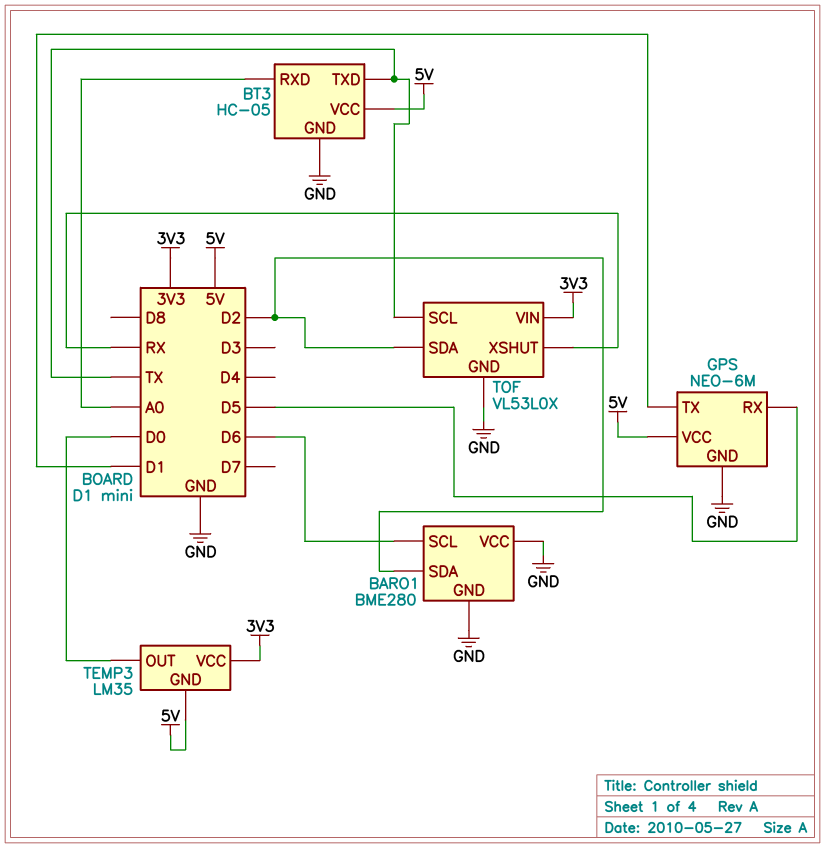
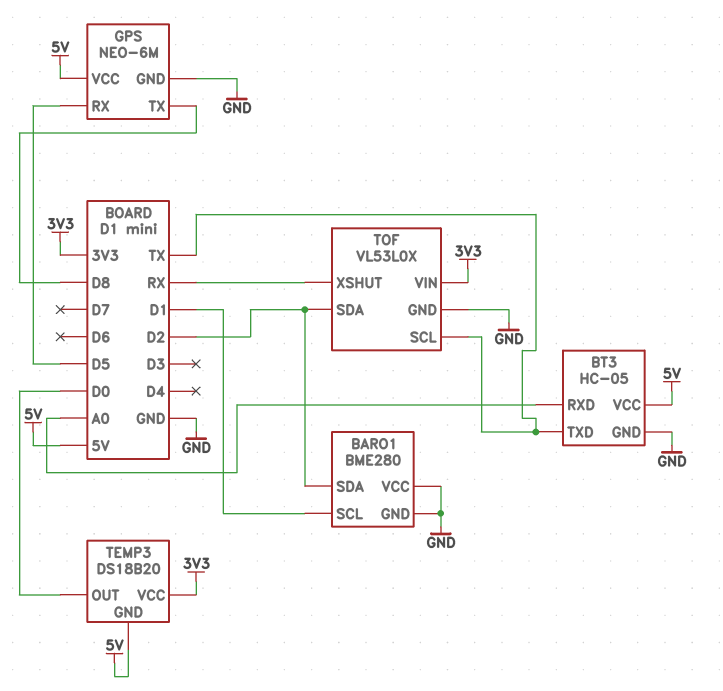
BARO1 pin SCL: D6 -> D1
GPS pin TX: D1 -> D8
TEMP3: LM35 -> DS18B20

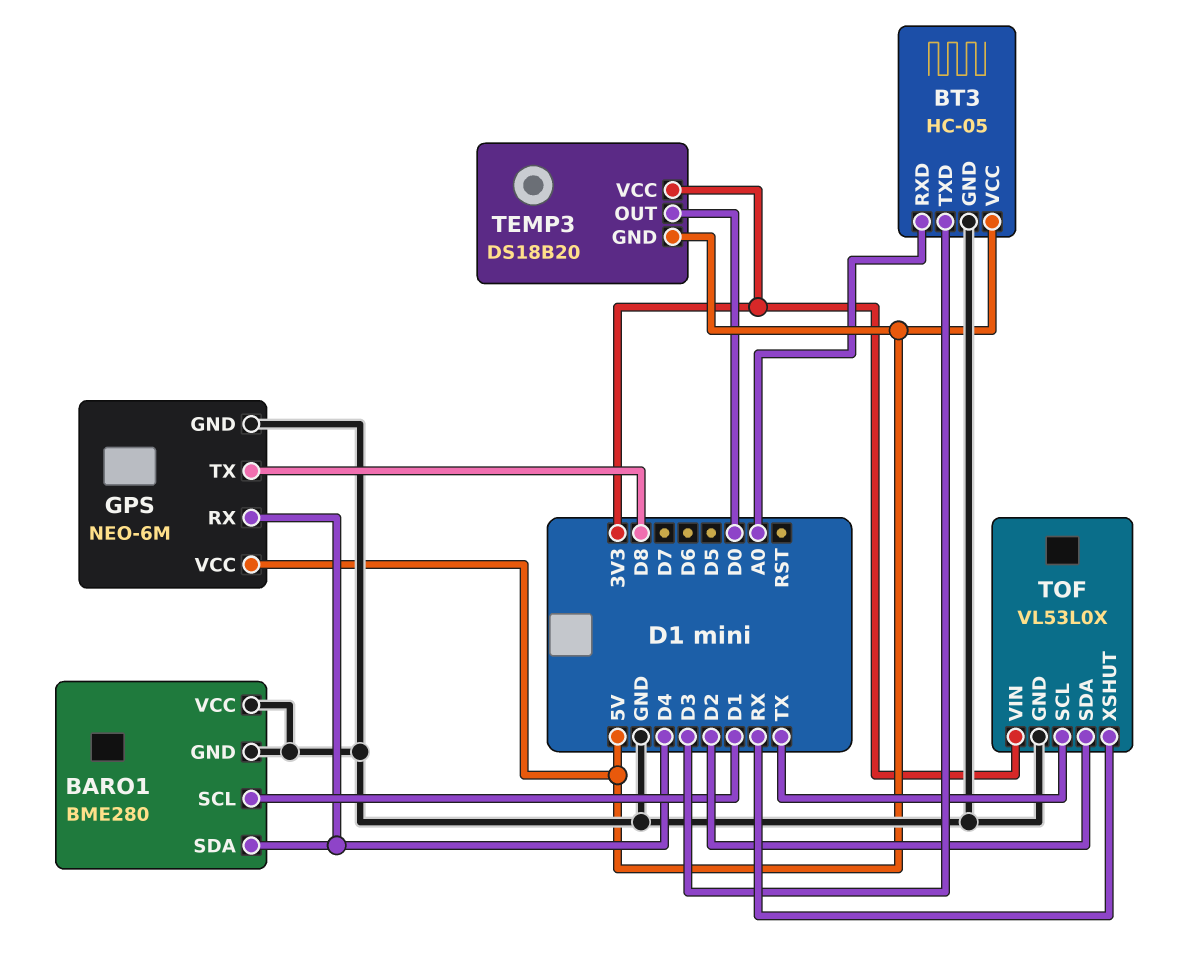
BARO1 pin SDA: D2 -> D4
BT3 pin TXD: TX -> D3
GPS pin RX: D5 -> D4

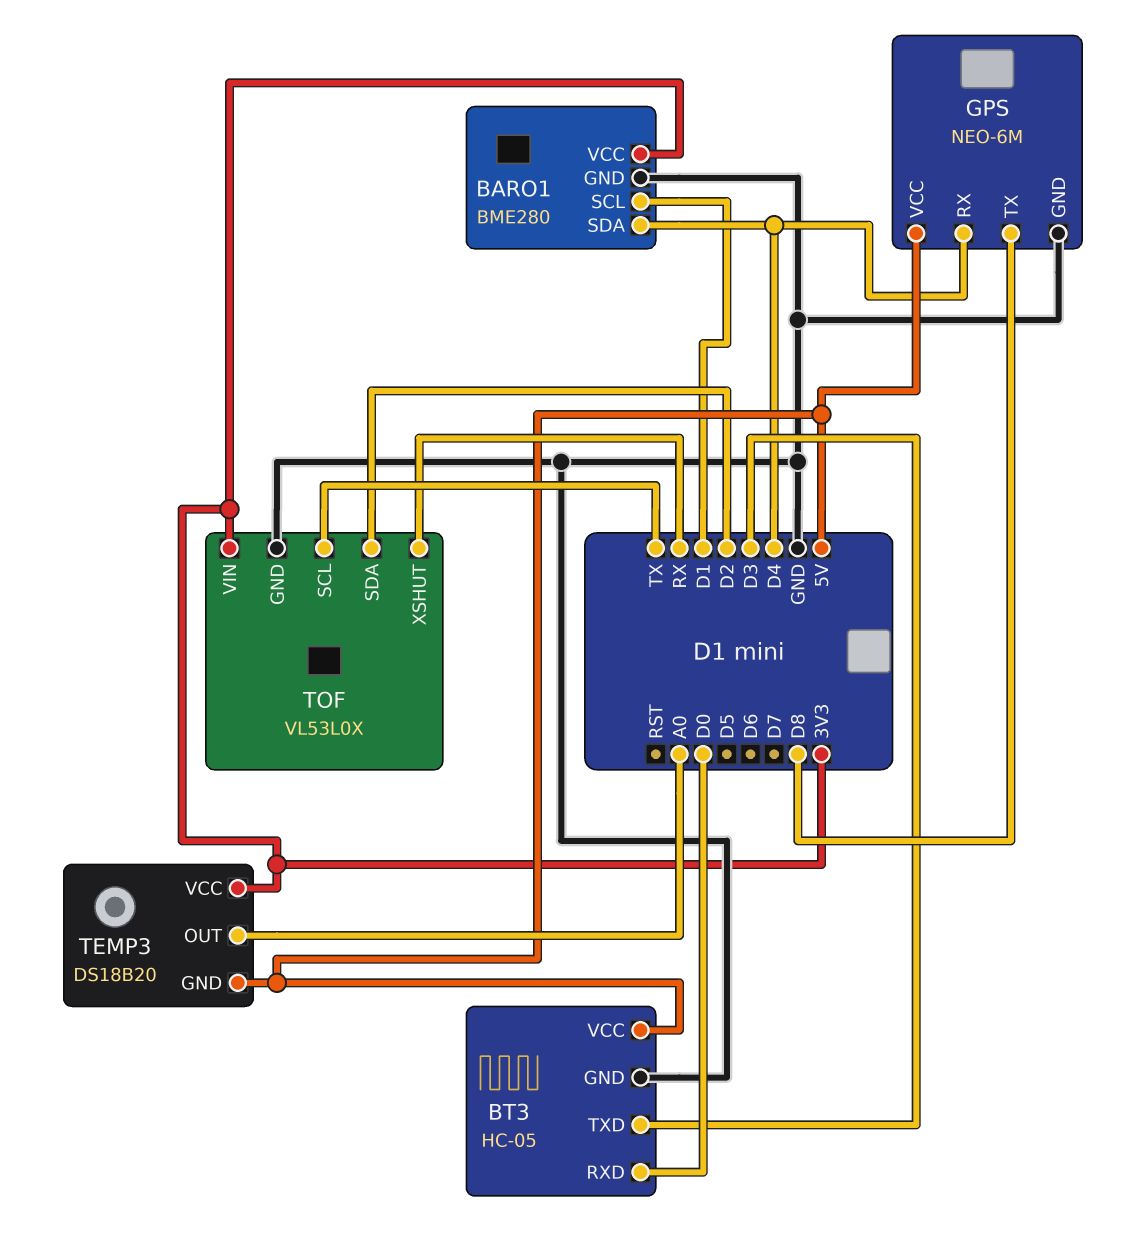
BARO1 pin VCC: GND -> 3V3
BT3 pin RXD: A0 -> D0
TEMP3 pin OUT: D0 -> A0

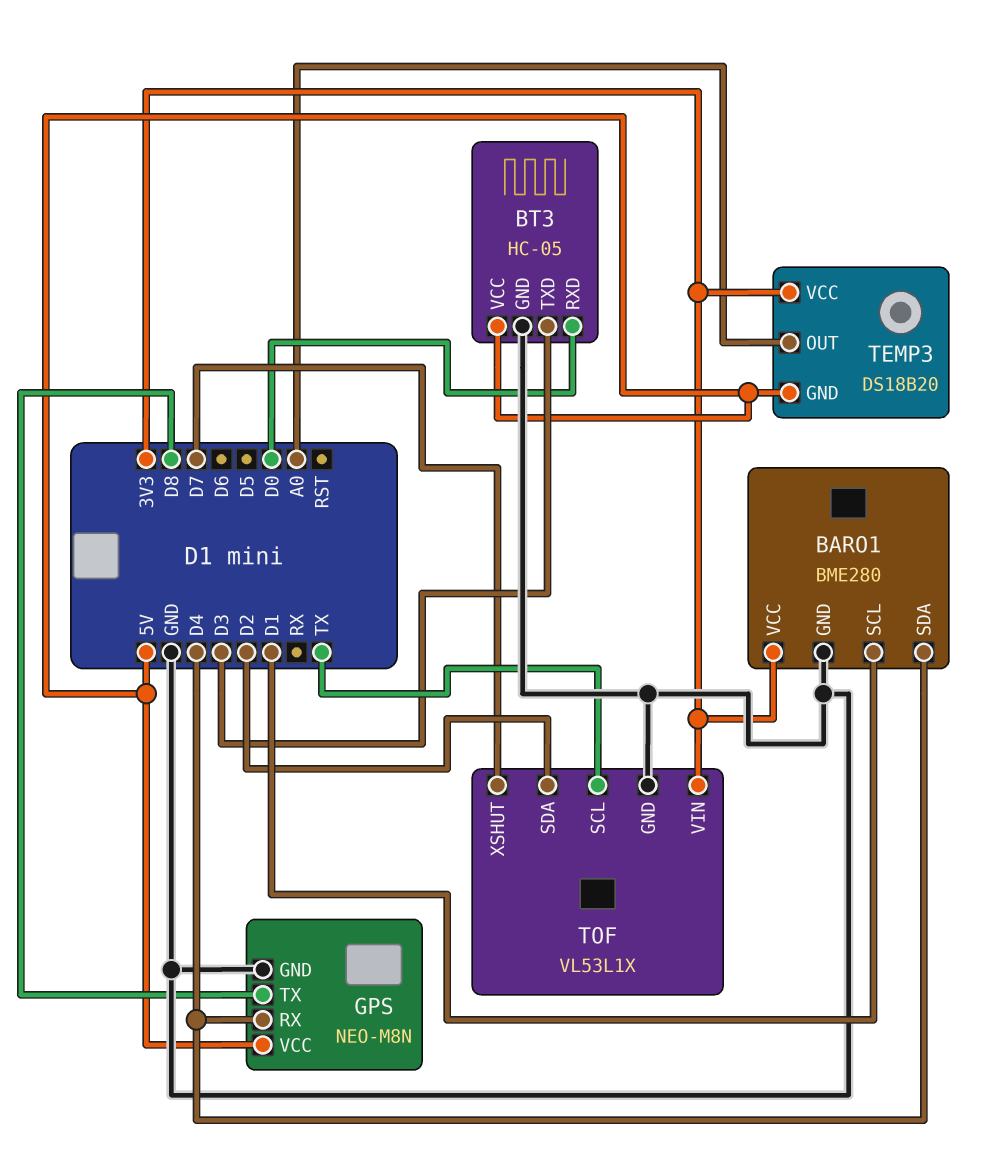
GPS: NEO-6M -> NEO-M8N
TOF: VL53L0X -> VL53L1X
TOF pin XSHUT: RX -> D7

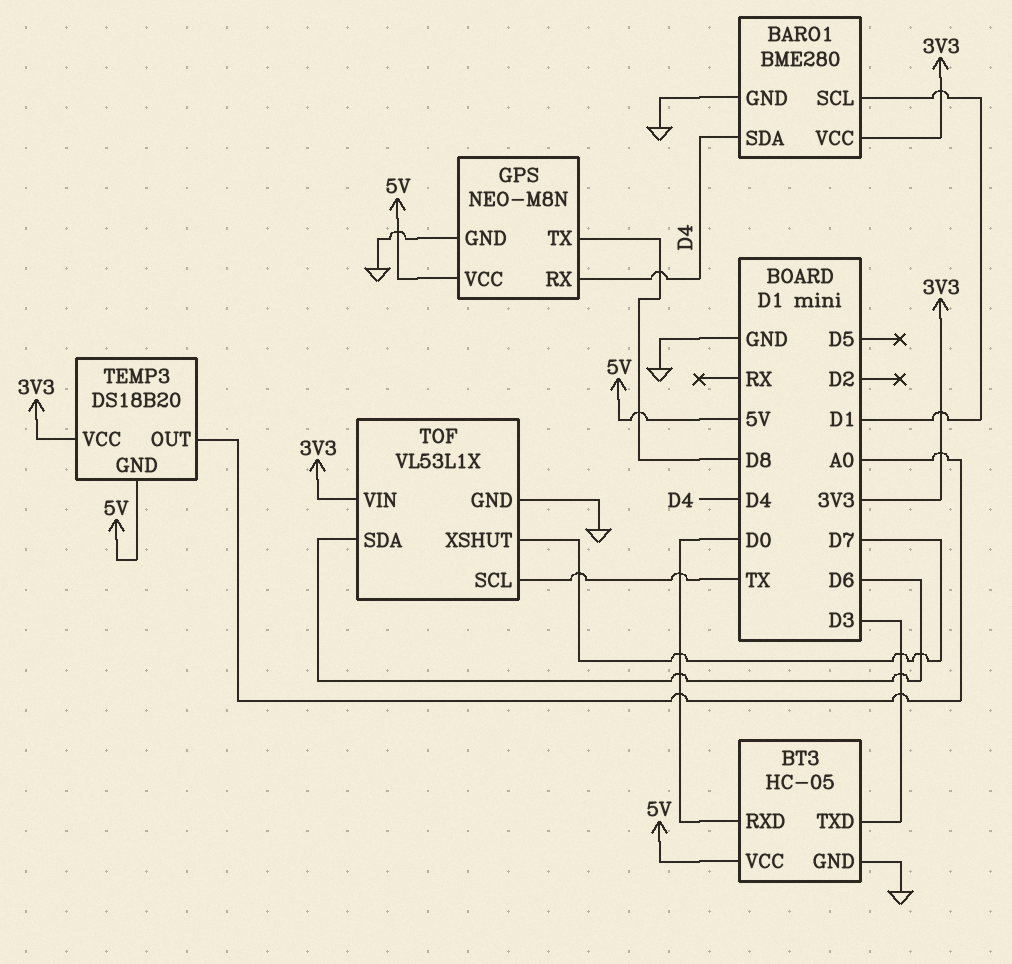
TOF pin SDA: D2 -> D6

